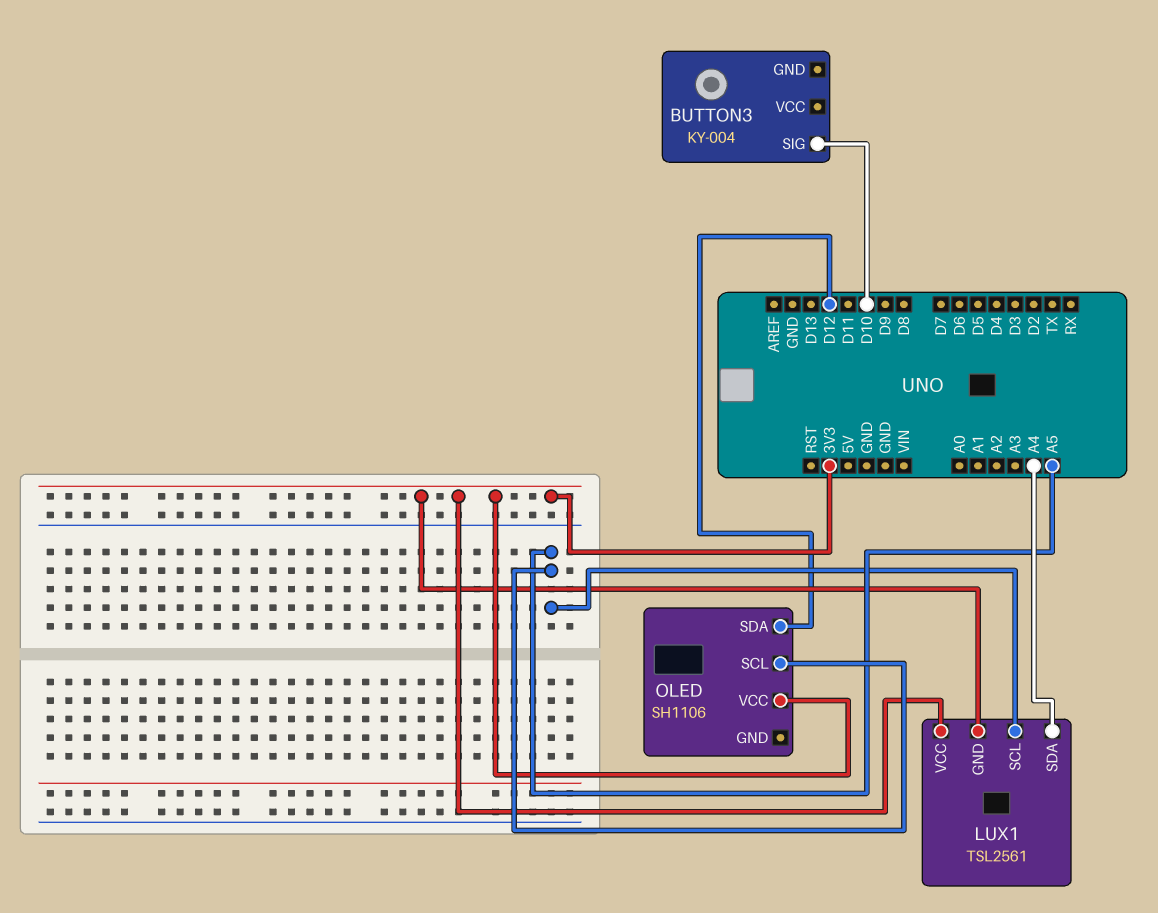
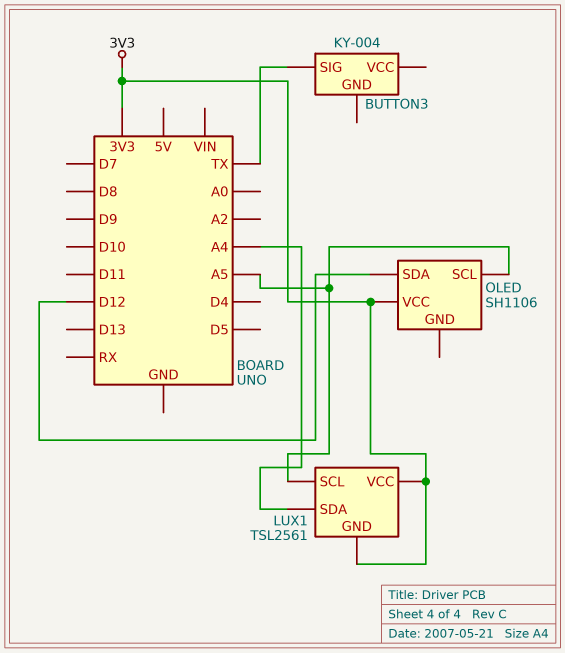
BUTTON3 pin SIG: D10 -> TX

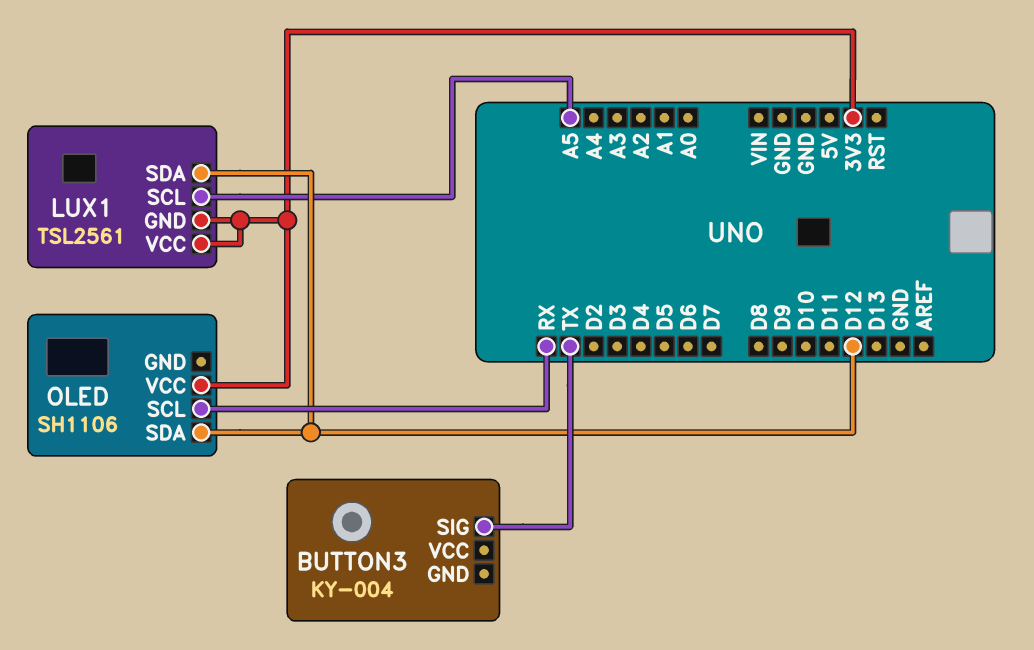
LUX1 pin SDA: A4 -> D12
OLED pin SCL: A5 -> RX

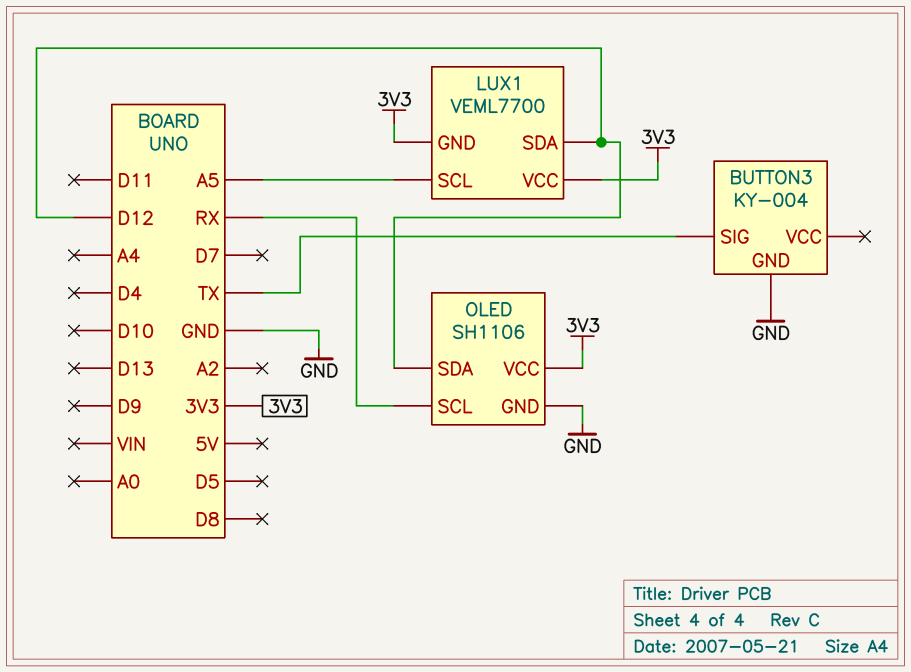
BUTTON3 pin GND: none -> GND
LUX1: TSL2561 -> VEML7700
OLED pin GND: none -> GND

